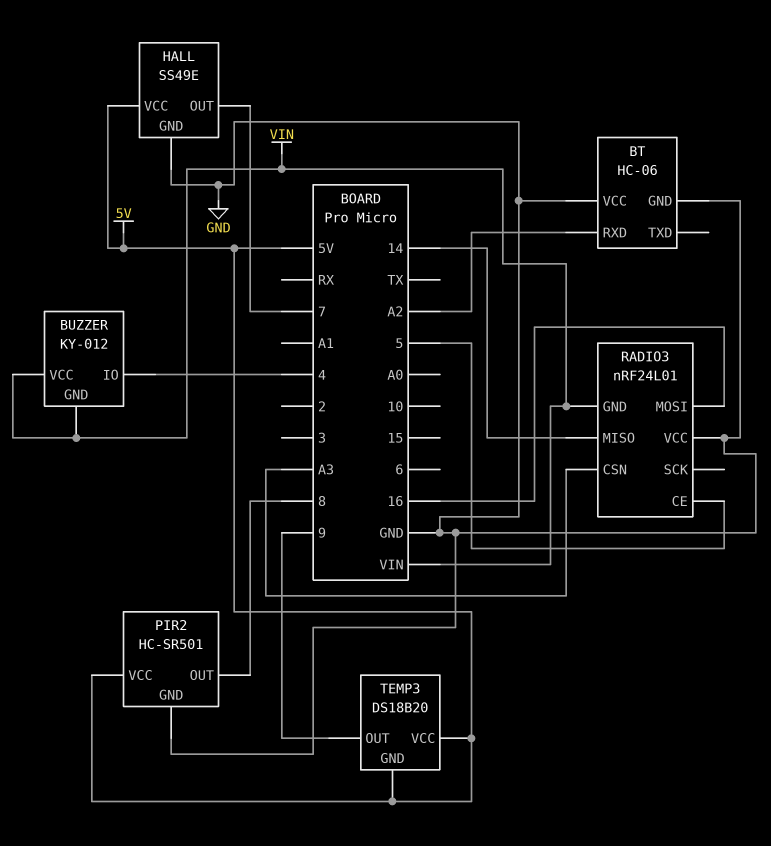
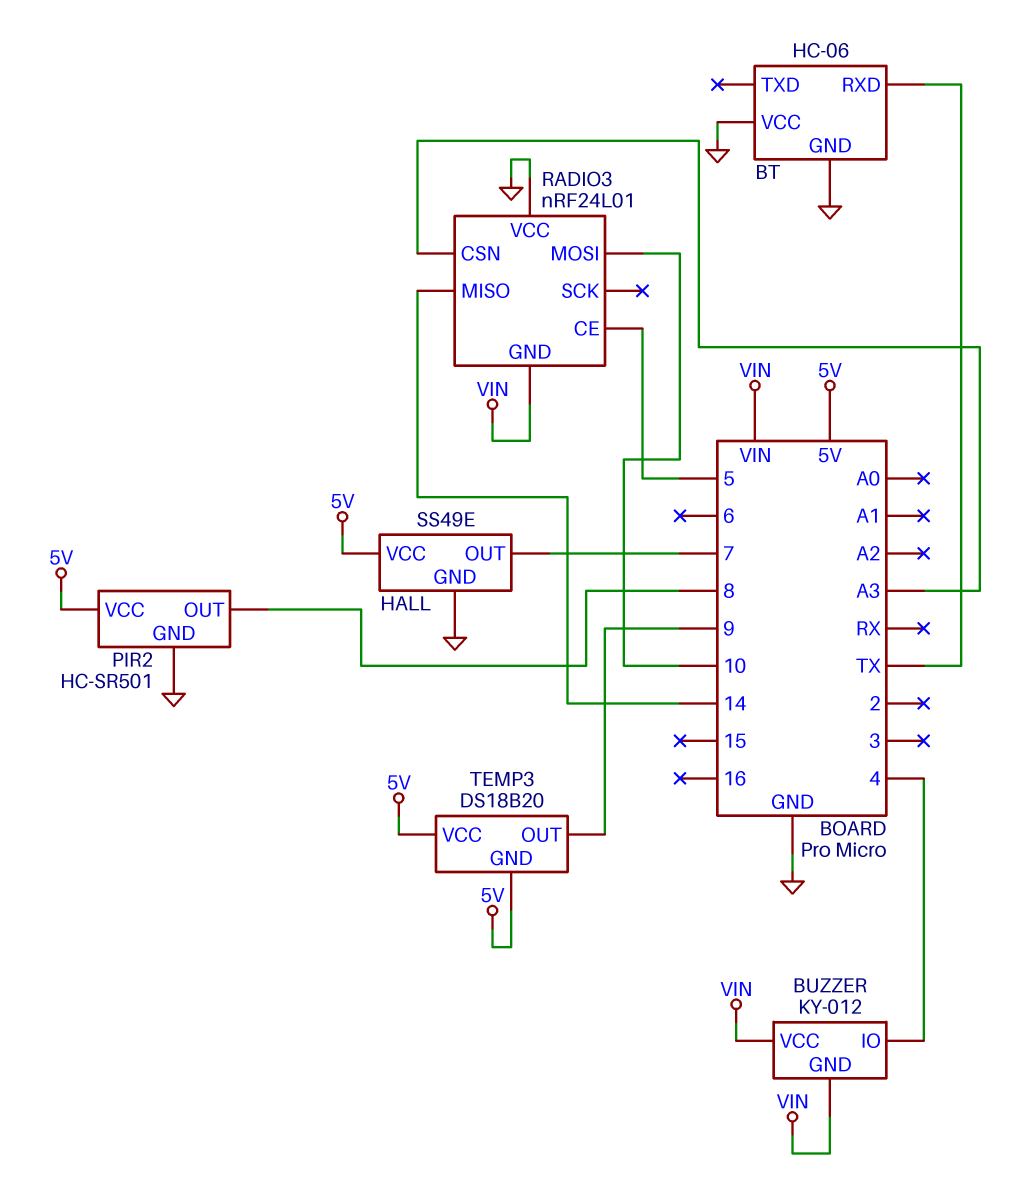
BT pin RXD: A2 -> TX
RADIO3 pin MOSI: 16 -> 10

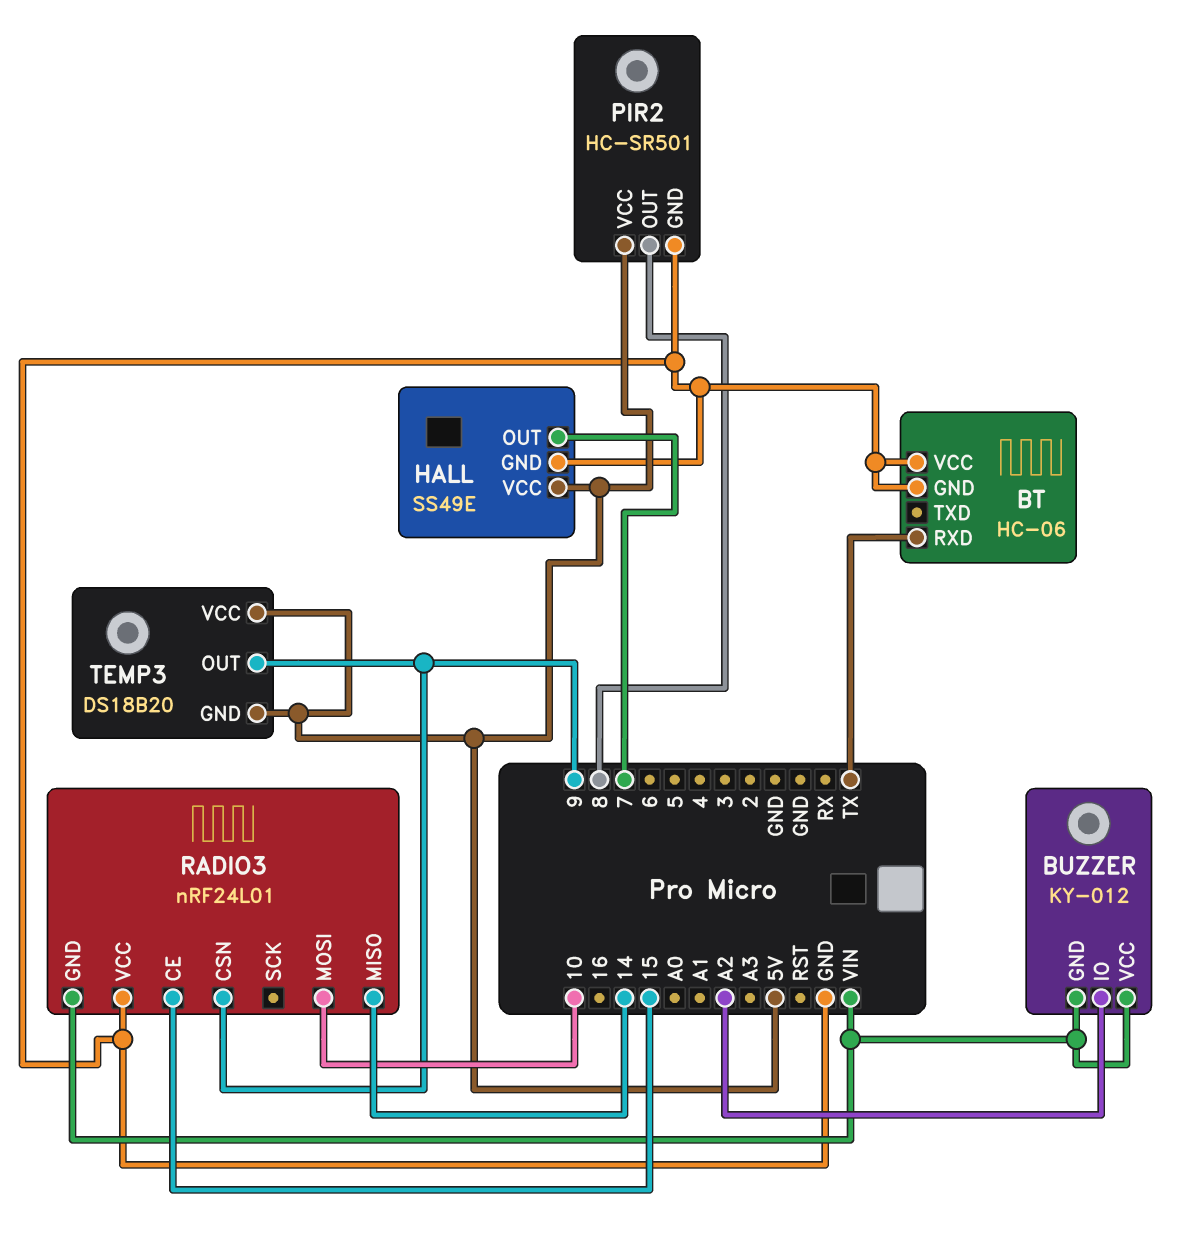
BUZZER pin IO: 4 -> A2
RADIO3 pin CE: 5 -> 15
RADIO3 pin CSN: A3 -> 9

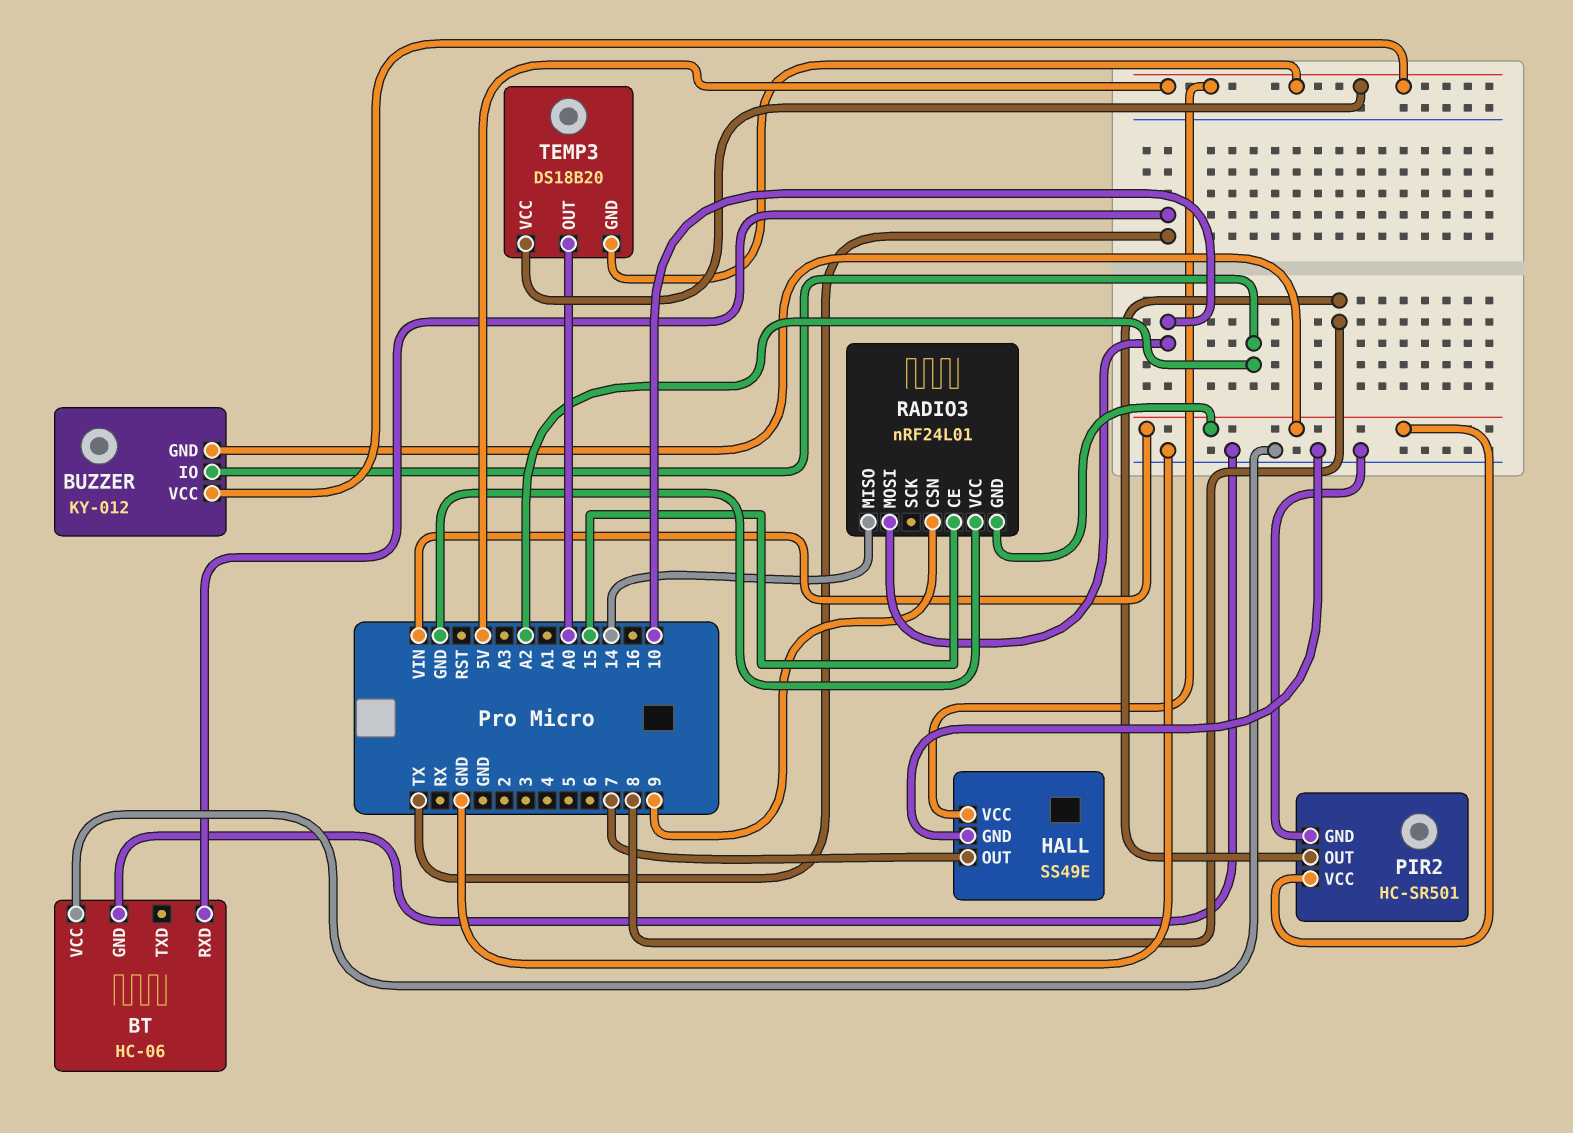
BUZZER pin VCC: VIN -> 5V
PIR2 pin VCC: 5V -> VIN
TEMP3 pin OUT: 9 -> A0

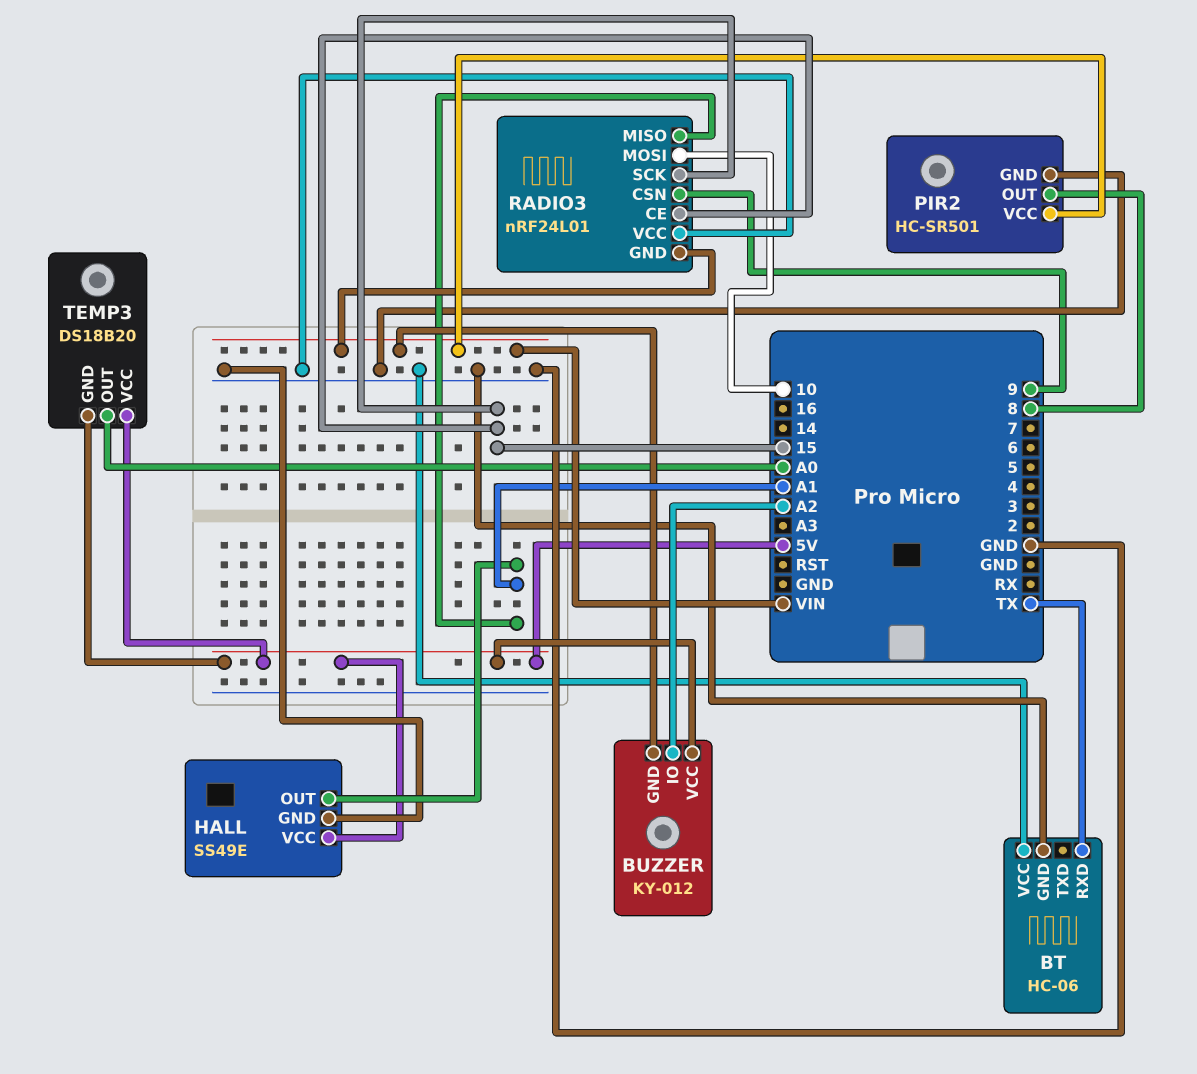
HALL pin OUT: 7 -> A1
RADIO3 pin MISO: 14 -> A1
RADIO3 pin SCK: none -> 15

